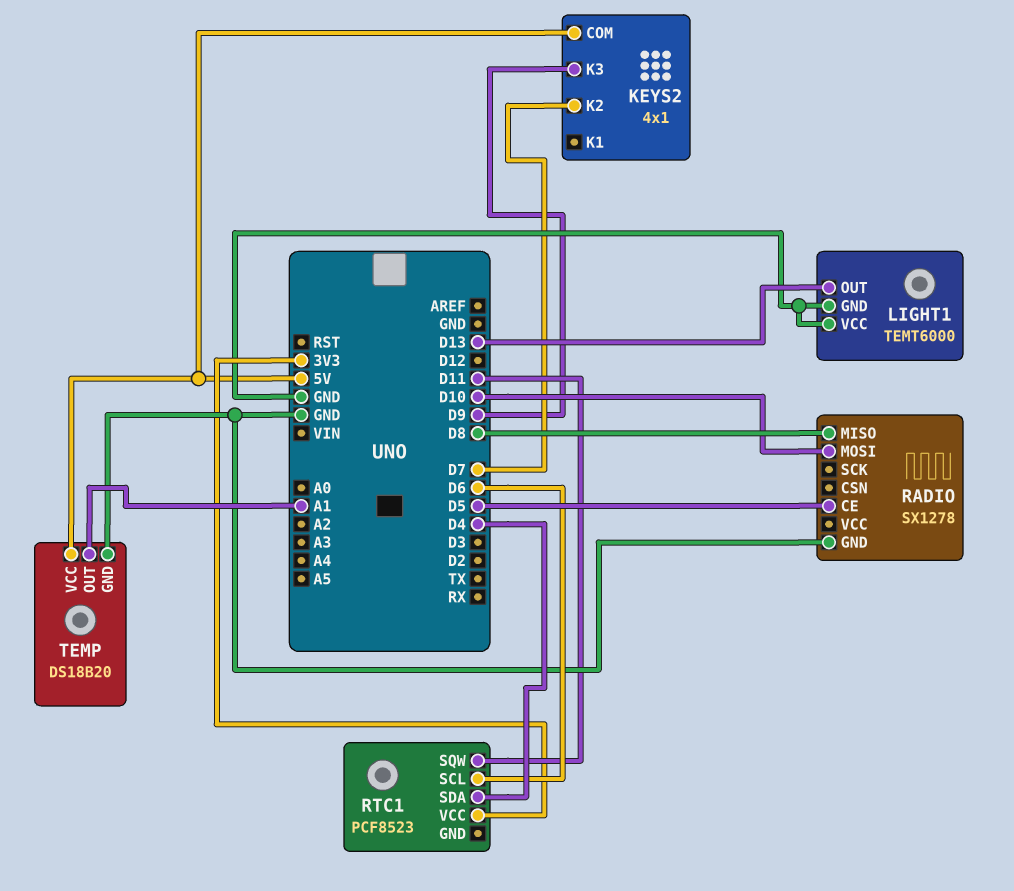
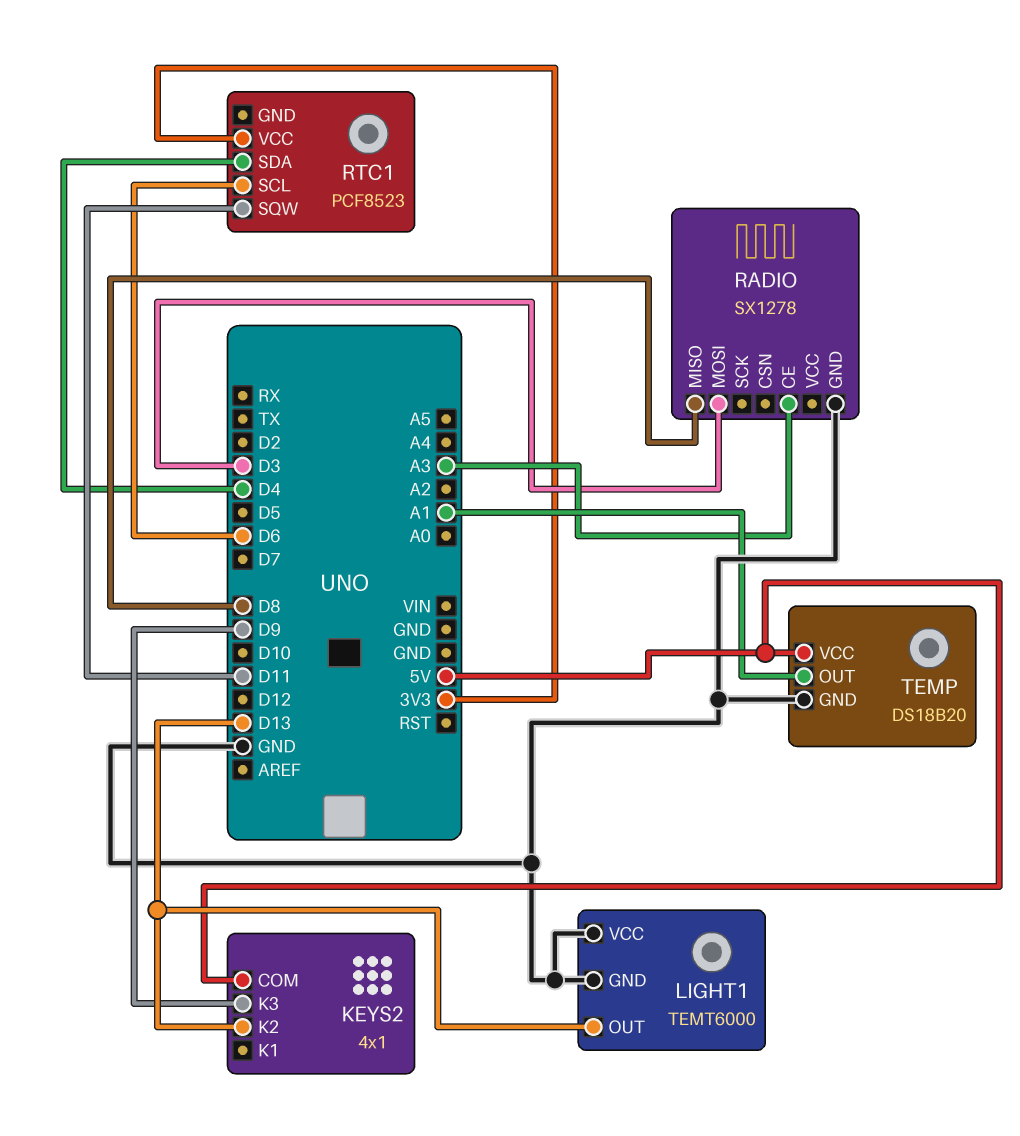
KEYS2 pin K2: D7 -> D13
RADIO pin CE: D5 -> A3
RADIO pin MOSI: D10 -> D3

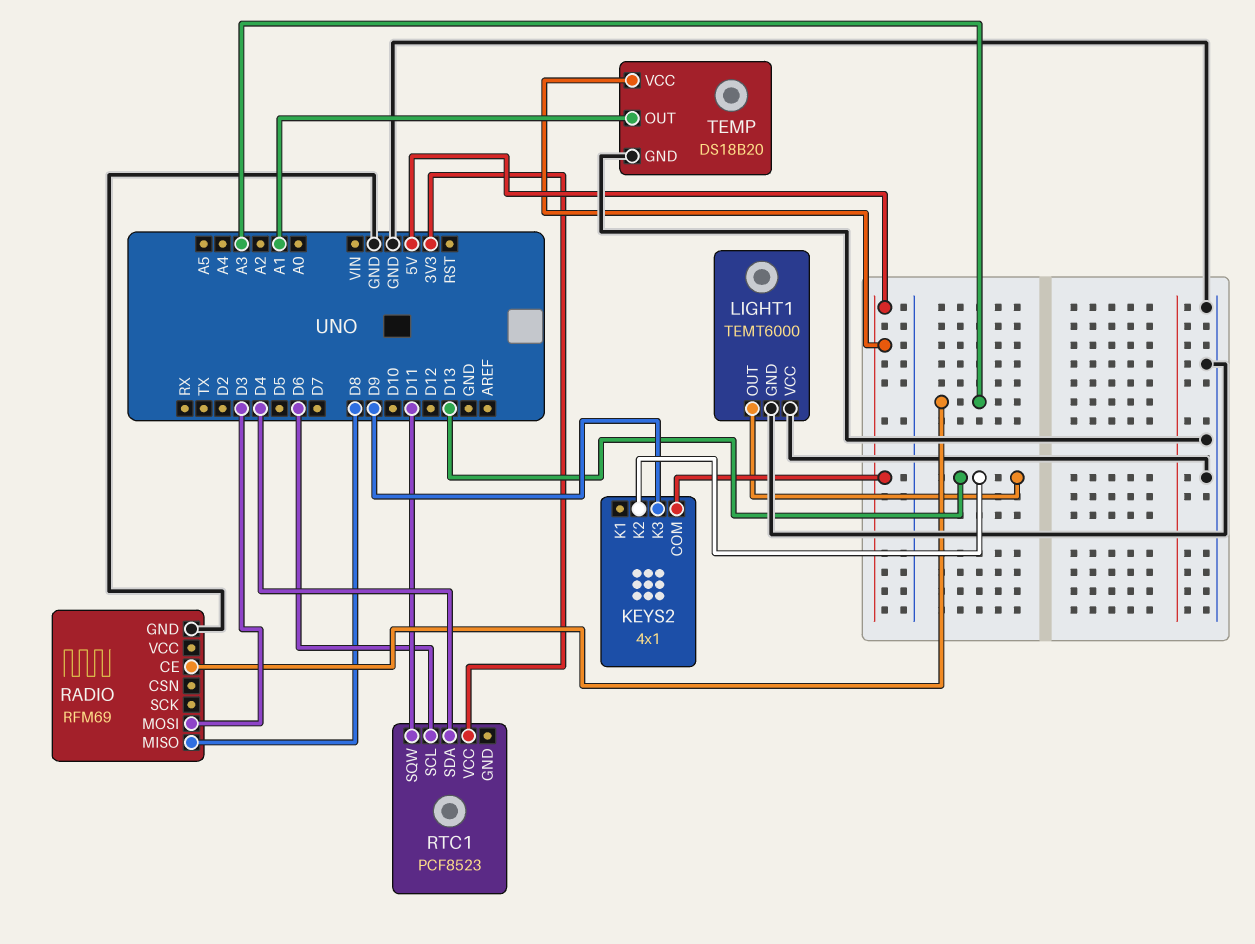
RADIO: SX1278 -> RFM69

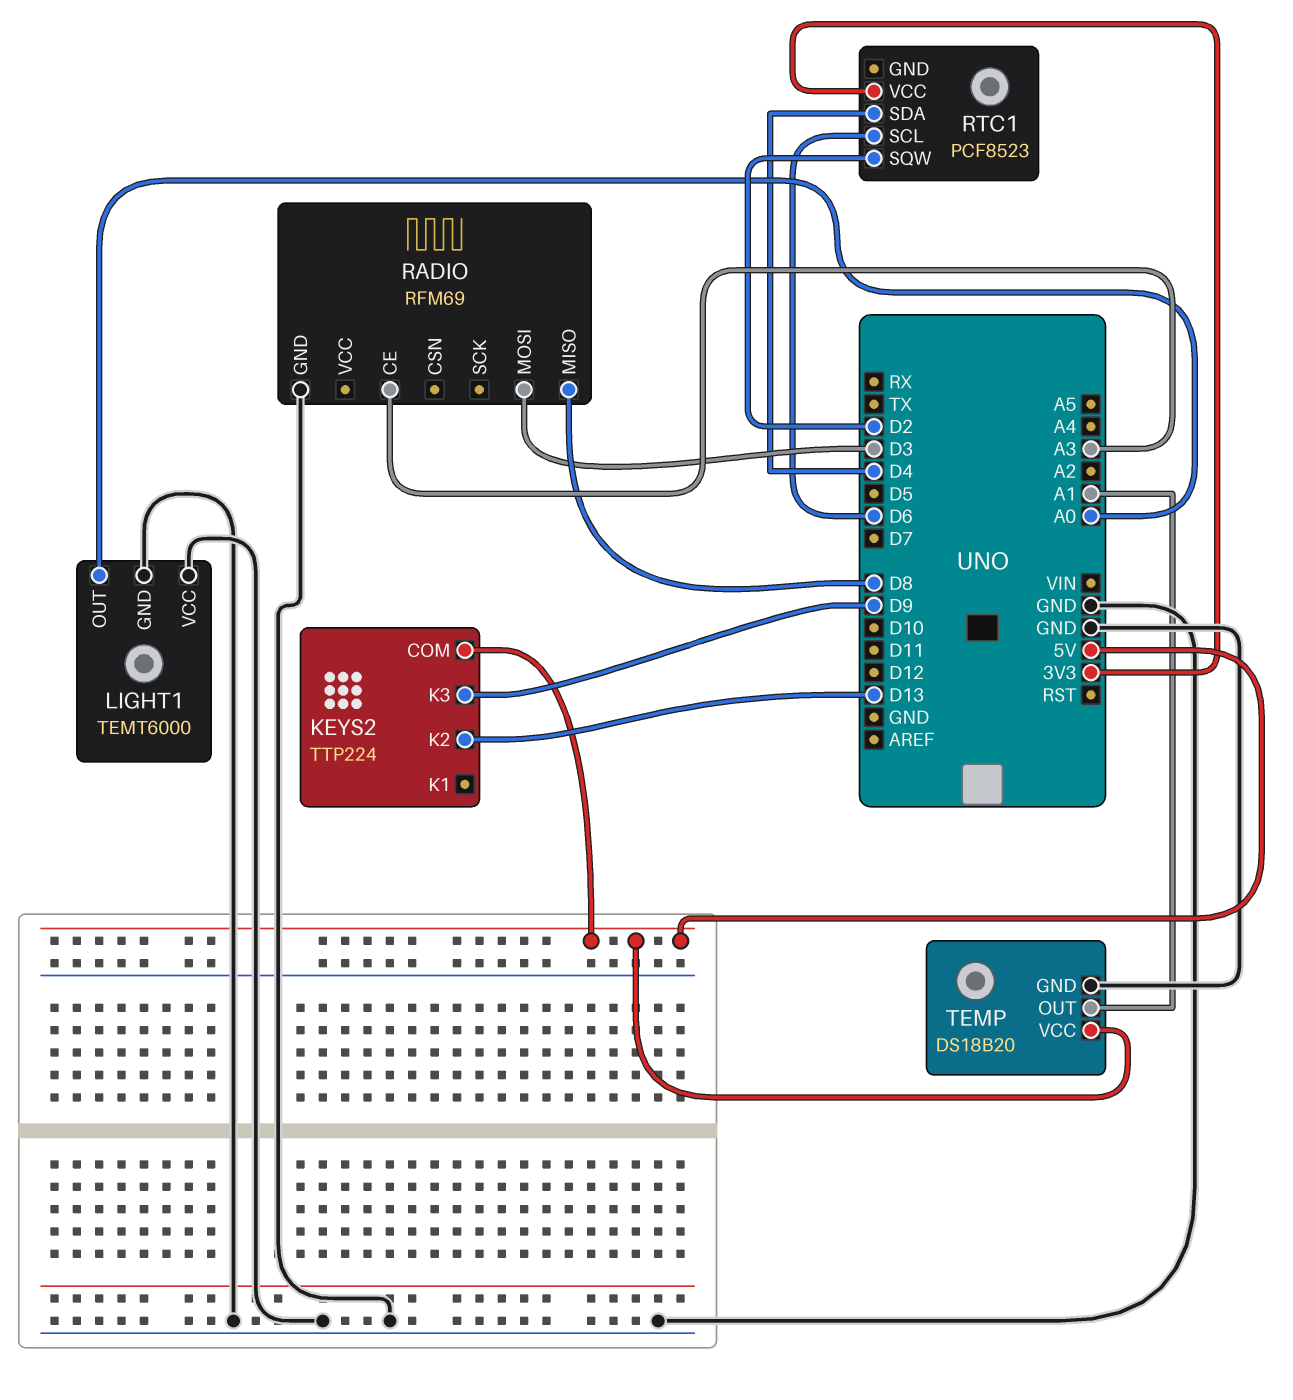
KEYS2: 4x1 -> TTP224
LIGHT1 pin OUT: D13 -> A0
RTC1 pin SQW: D11 -> D2

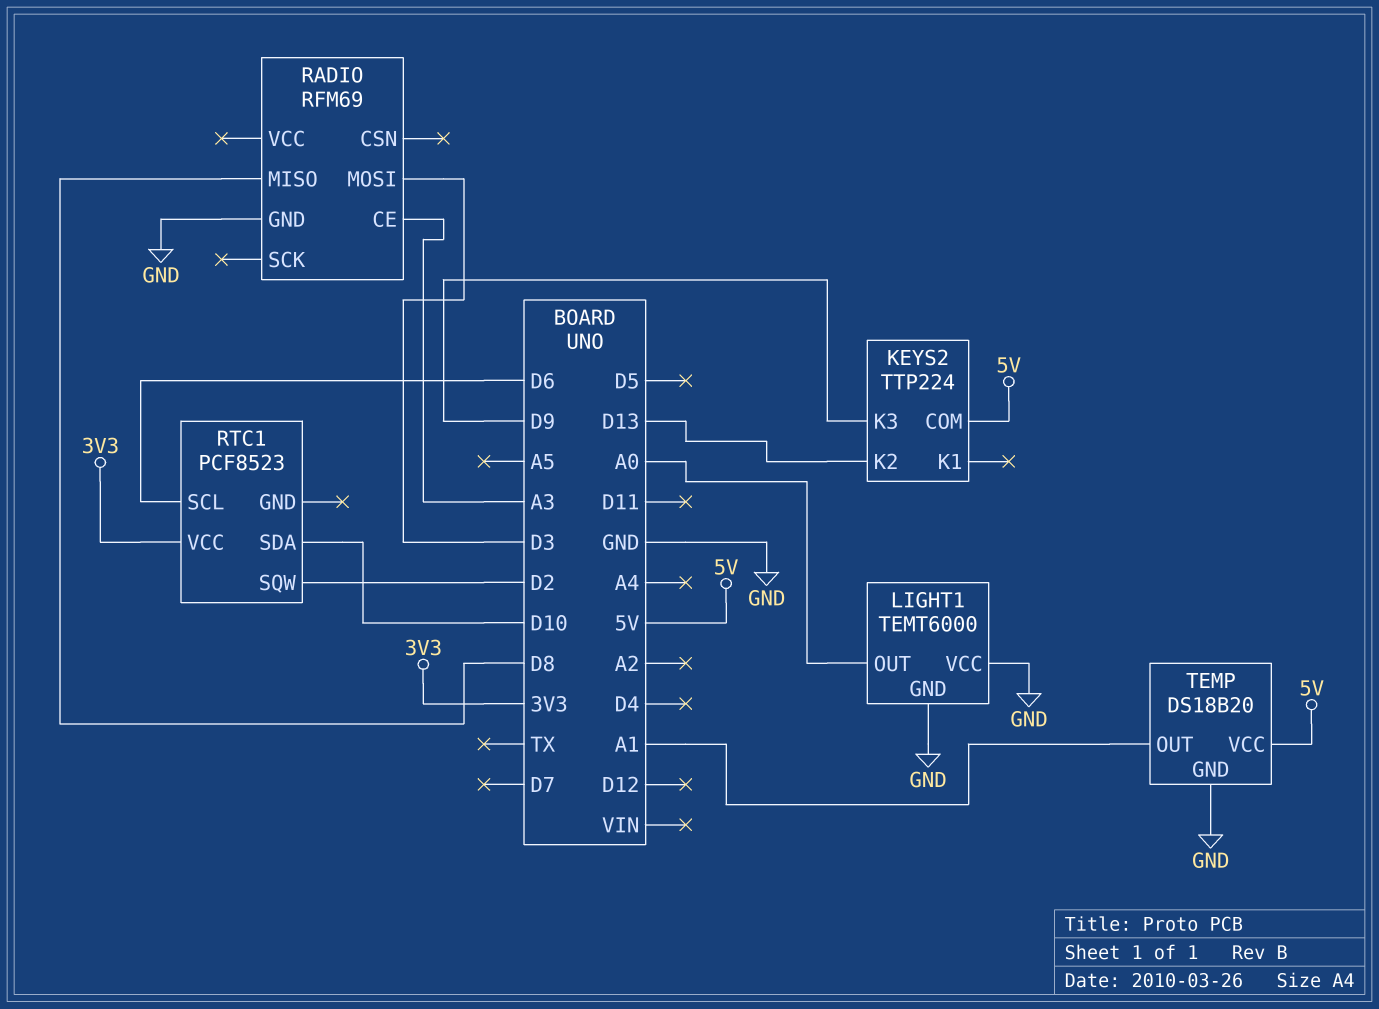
RTC1 pin SDA: D4 -> D10

